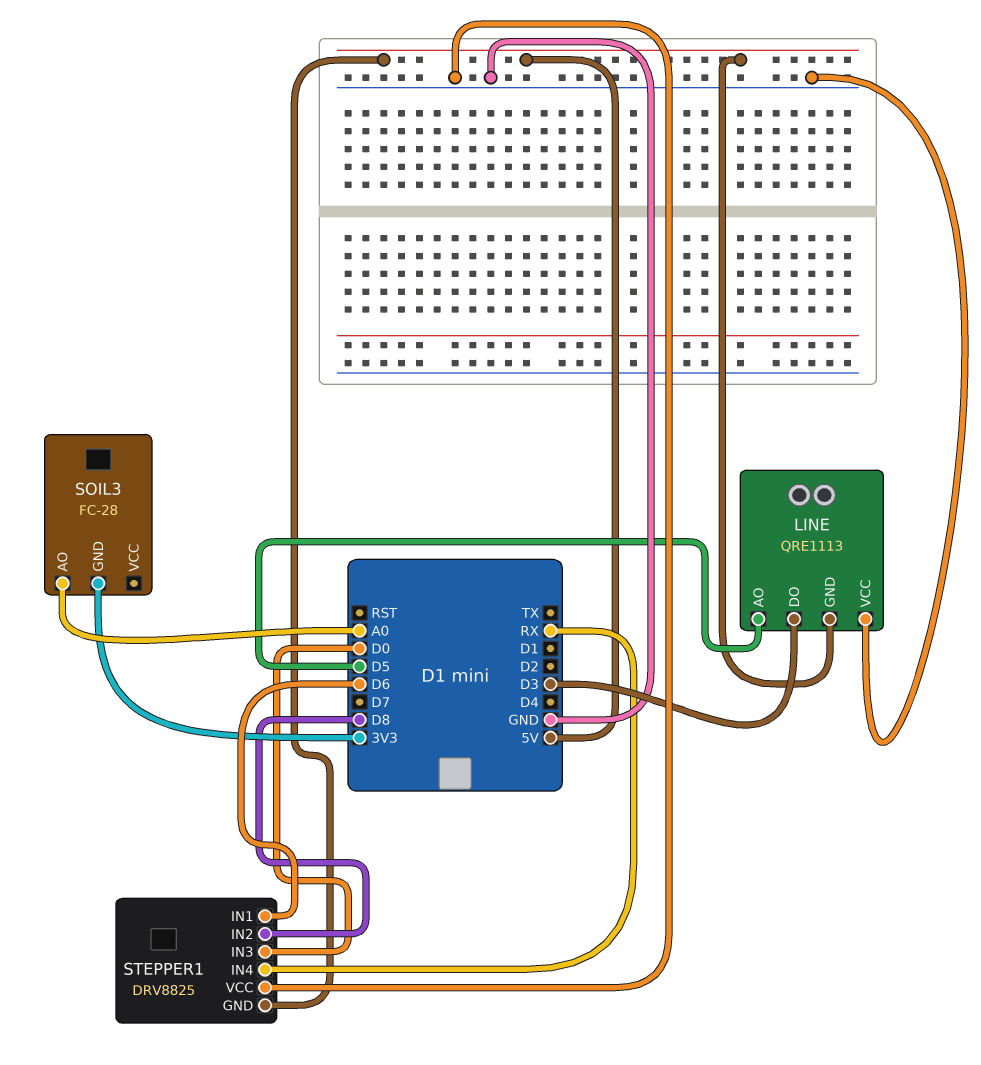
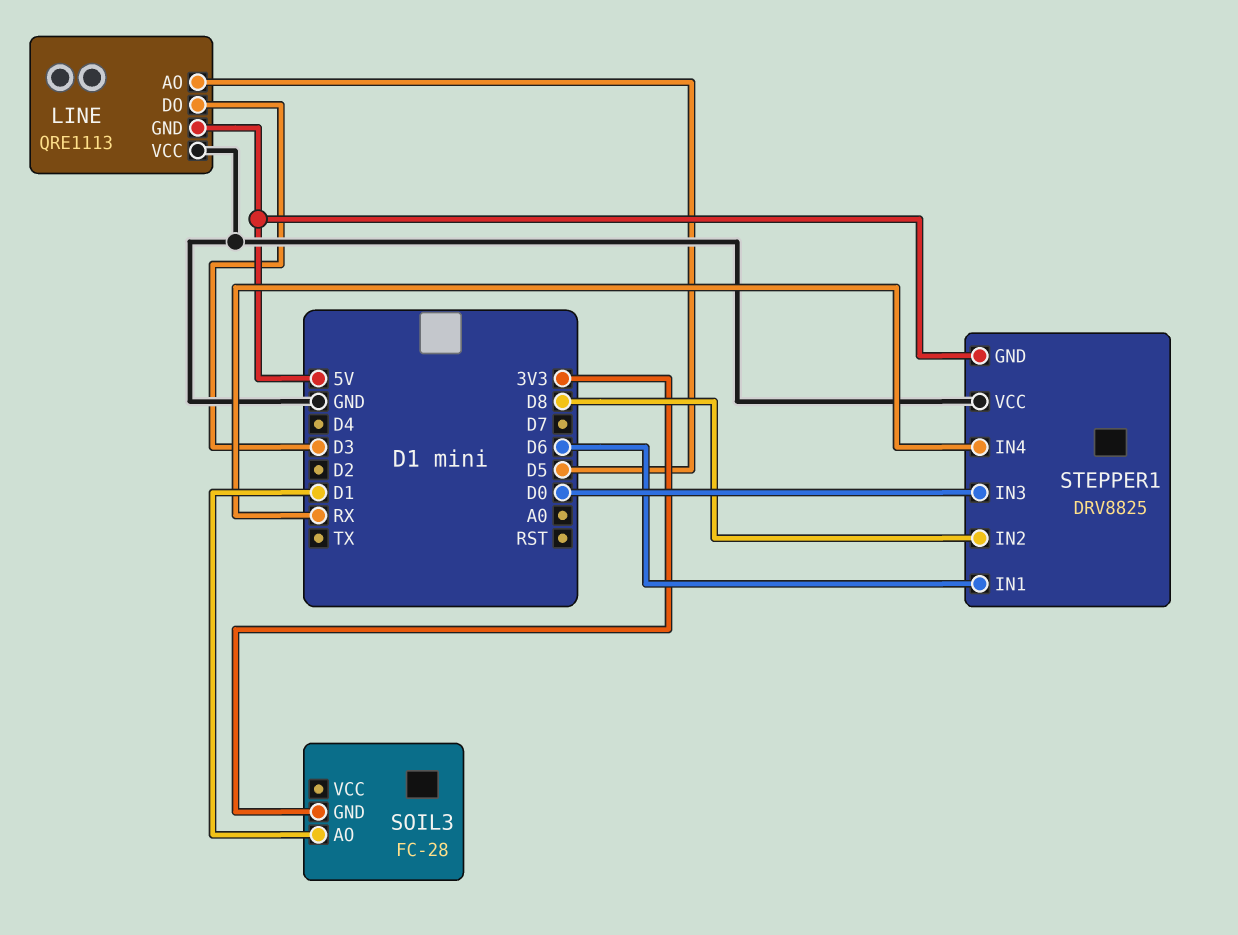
SOIL3 pin AO: A0 -> D1

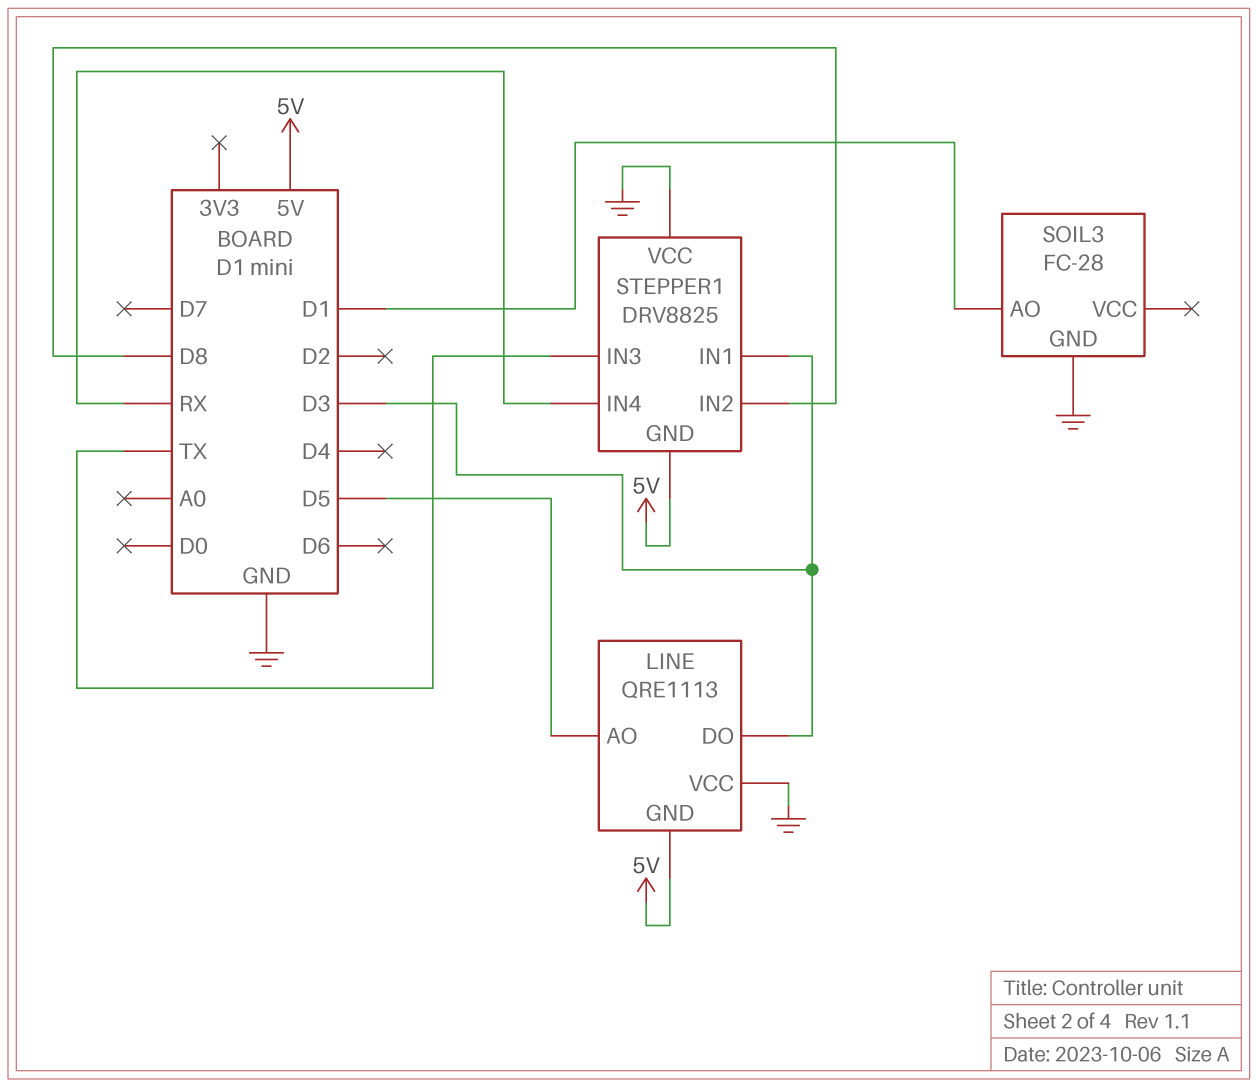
SOIL3 pin GND: 3V3 -> GND
STEPPER1 pin IN1: D6 -> D3
STEPPER1 pin IN3: D0 -> TX

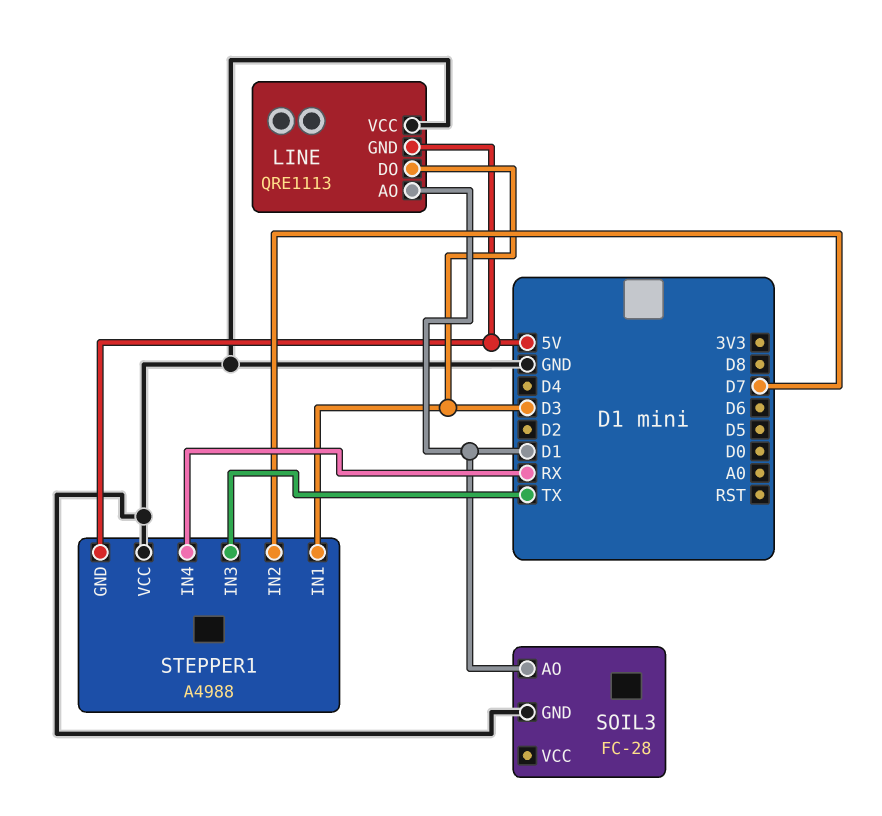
LINE pin AO: D5 -> D1
STEPPER1: DRV8825 -> A4988
STEPPER1 pin IN2: D8 -> D7

